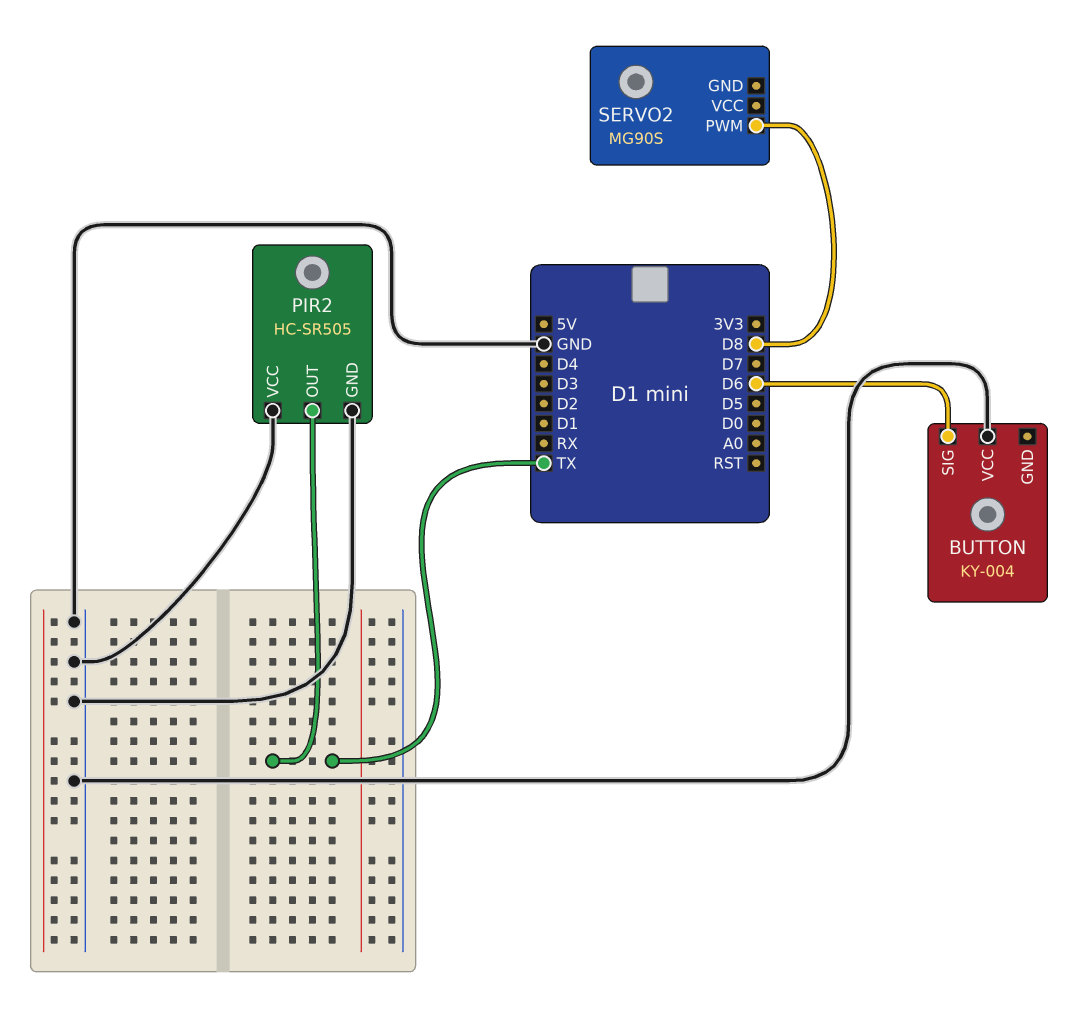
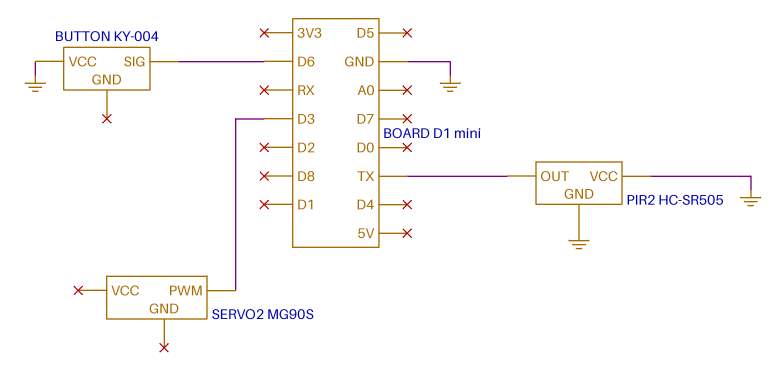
SERVO2 pin PWM: D8 -> D3

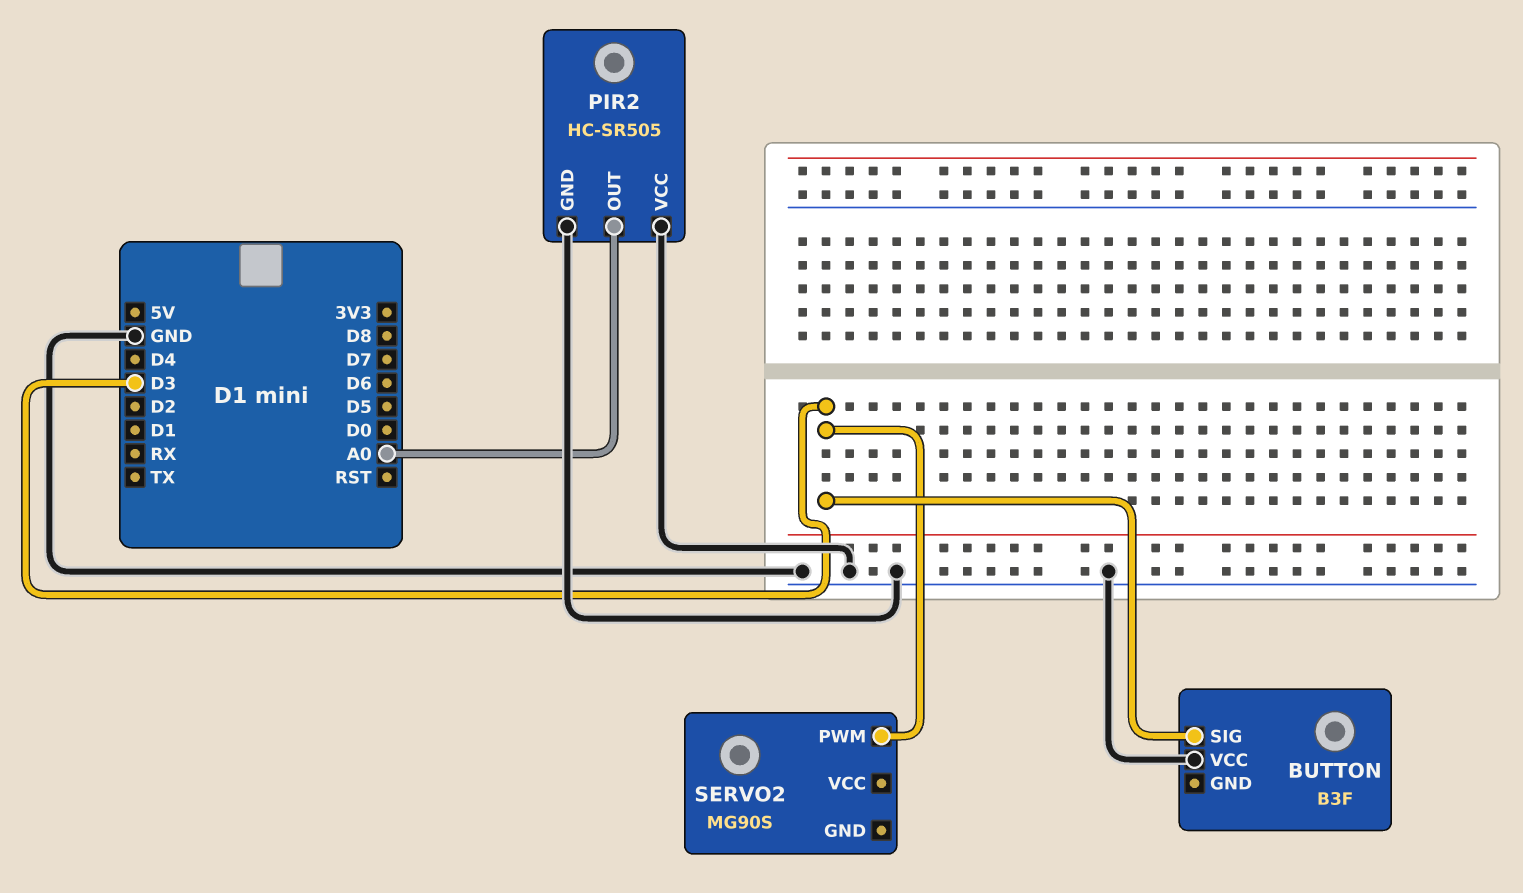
BUTTON: KY-004 -> B3F
BUTTON pin SIG: D6 -> D3
PIR2 pin OUT: TX -> A0

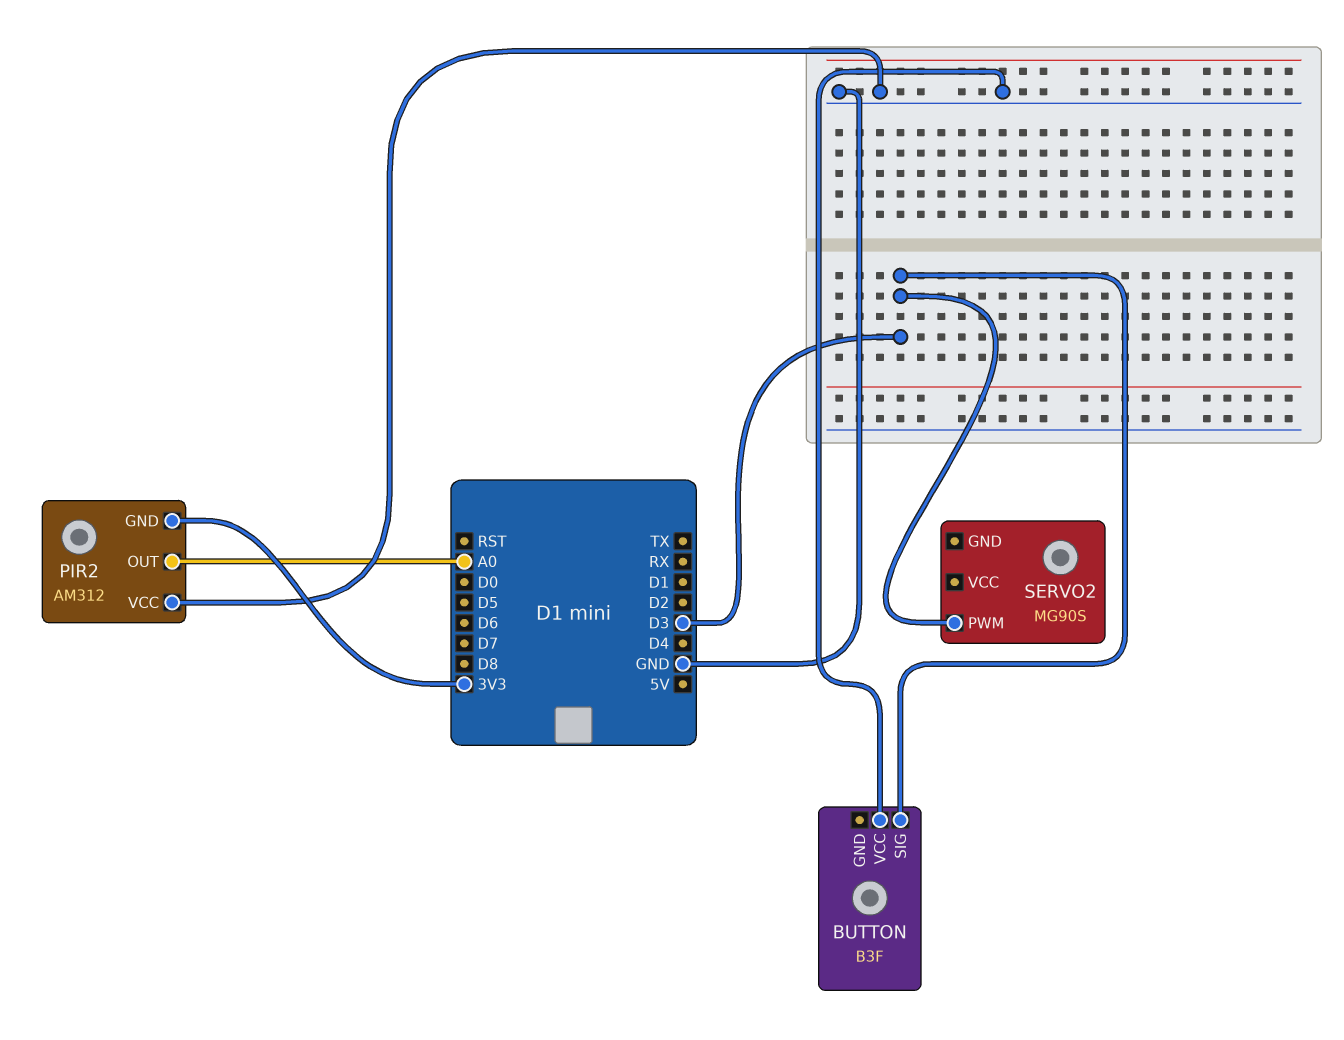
PIR2: HC-SR505 -> AM312
PIR2 pin GND: GND -> 3V3

